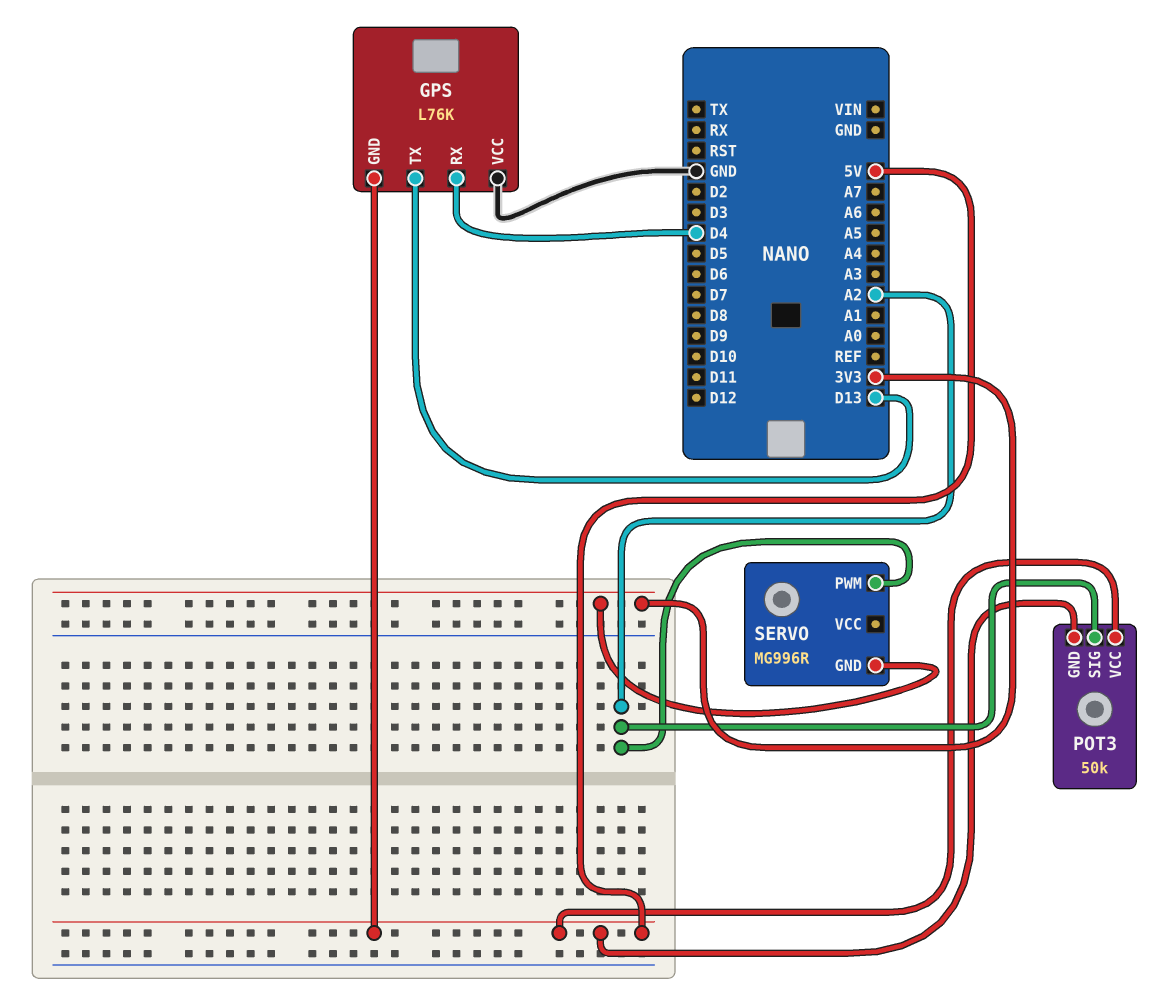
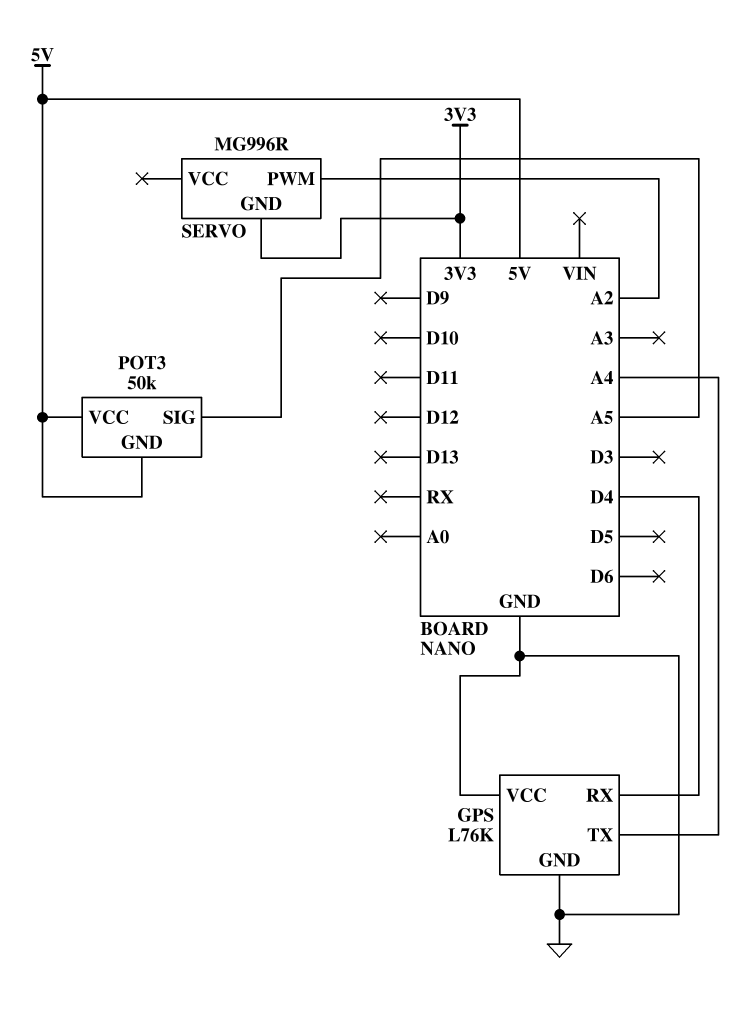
GPS pin GND: 5V -> GND
GPS pin TX: D13 -> A4
POT3 pin SIG: A2 -> A5

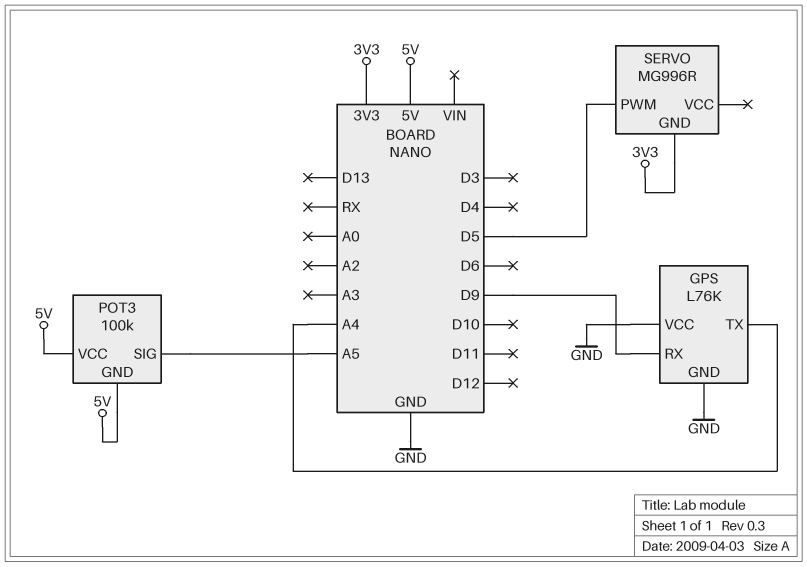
GPS pin RX: D4 -> D9
POT3: 50k -> 100k
SERVO pin PWM: A2 -> D5

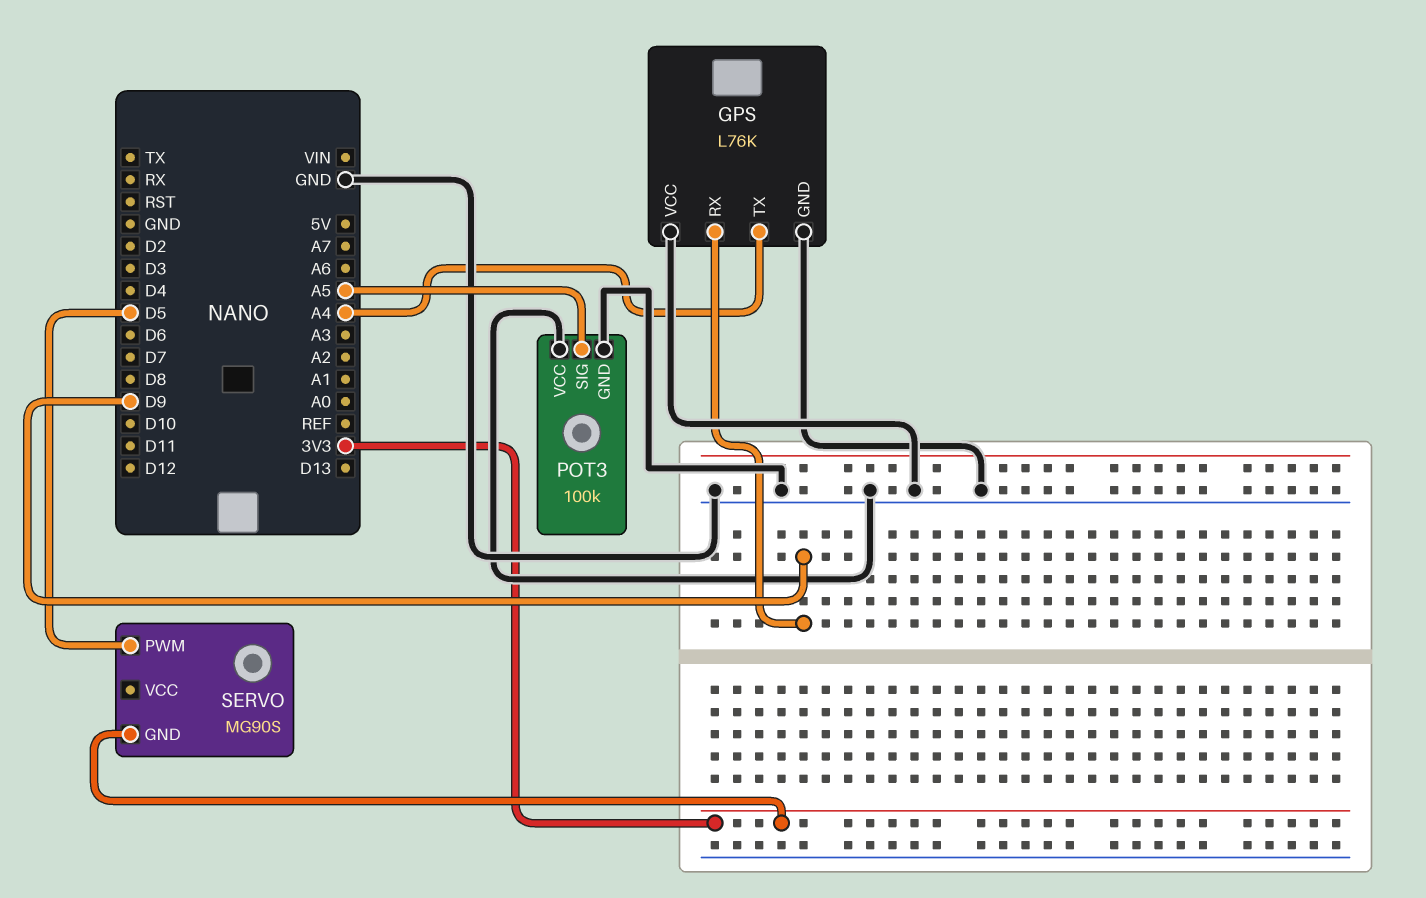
POT3 pin GND: 5V -> GND
POT3 pin VCC: 5V -> GND
SERVO: MG996R -> MG90S

